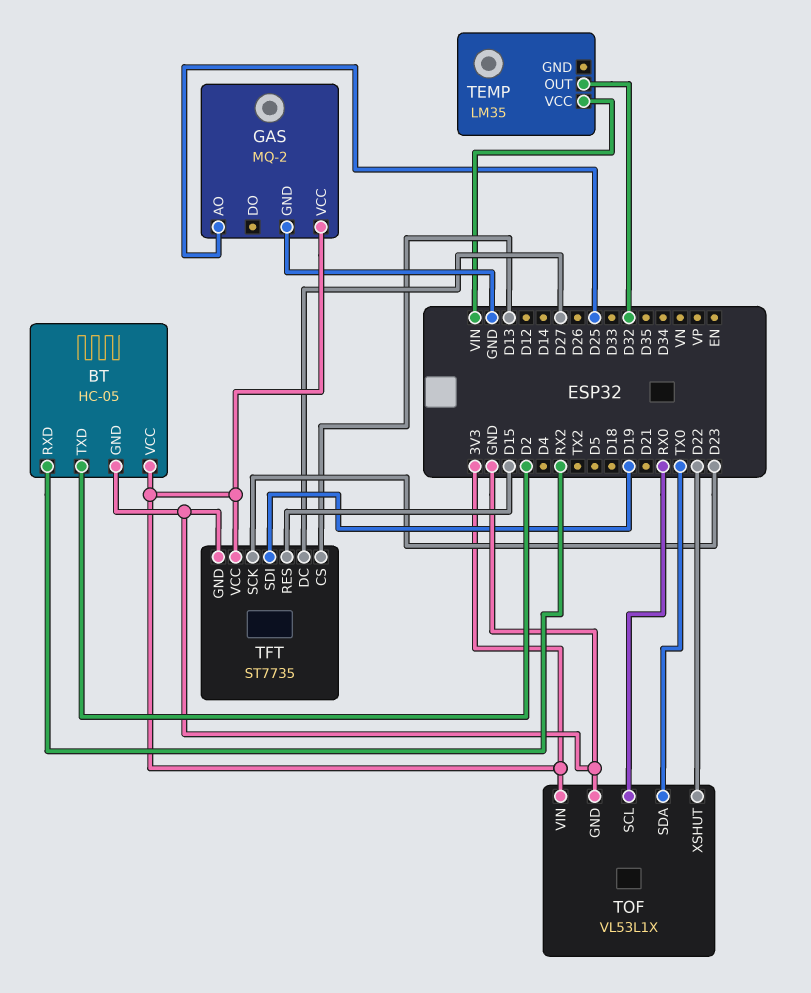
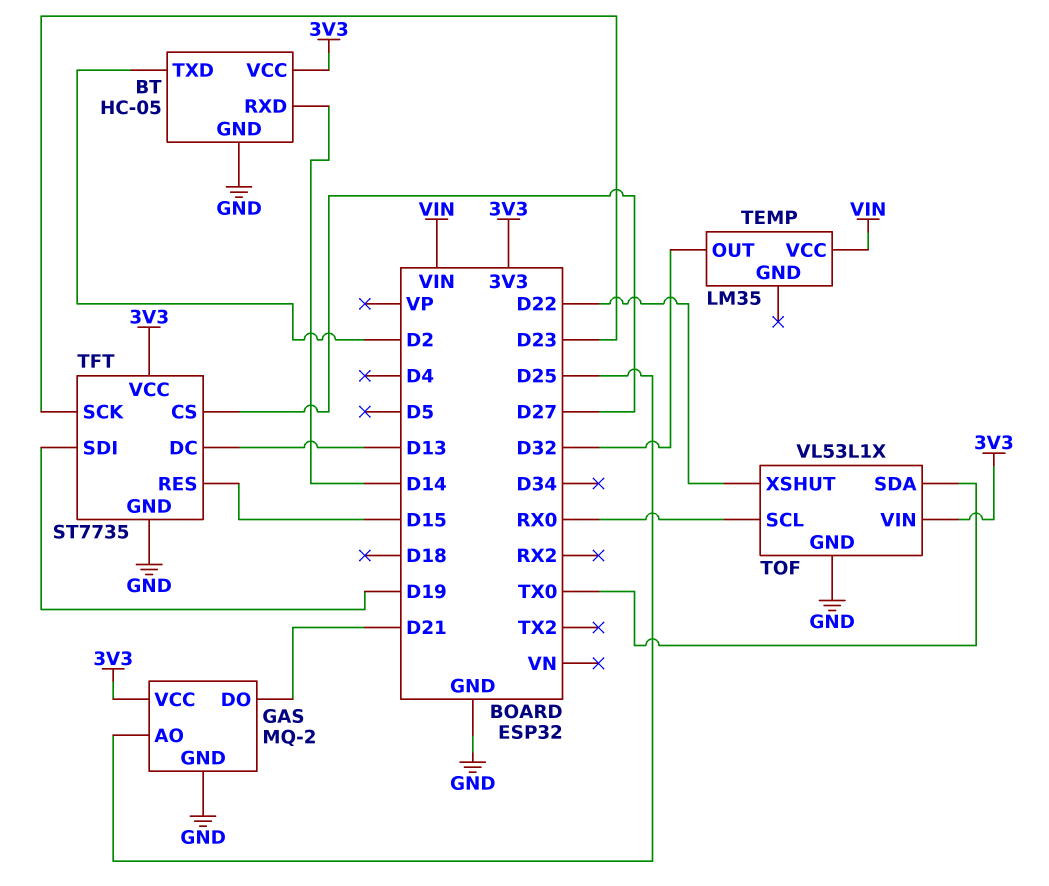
BT pin RXD: RX2 -> D14
GAS pin DO: none -> D21
TFT pin CS: D13 -> D27
TFT pin DC: D27 -> D13

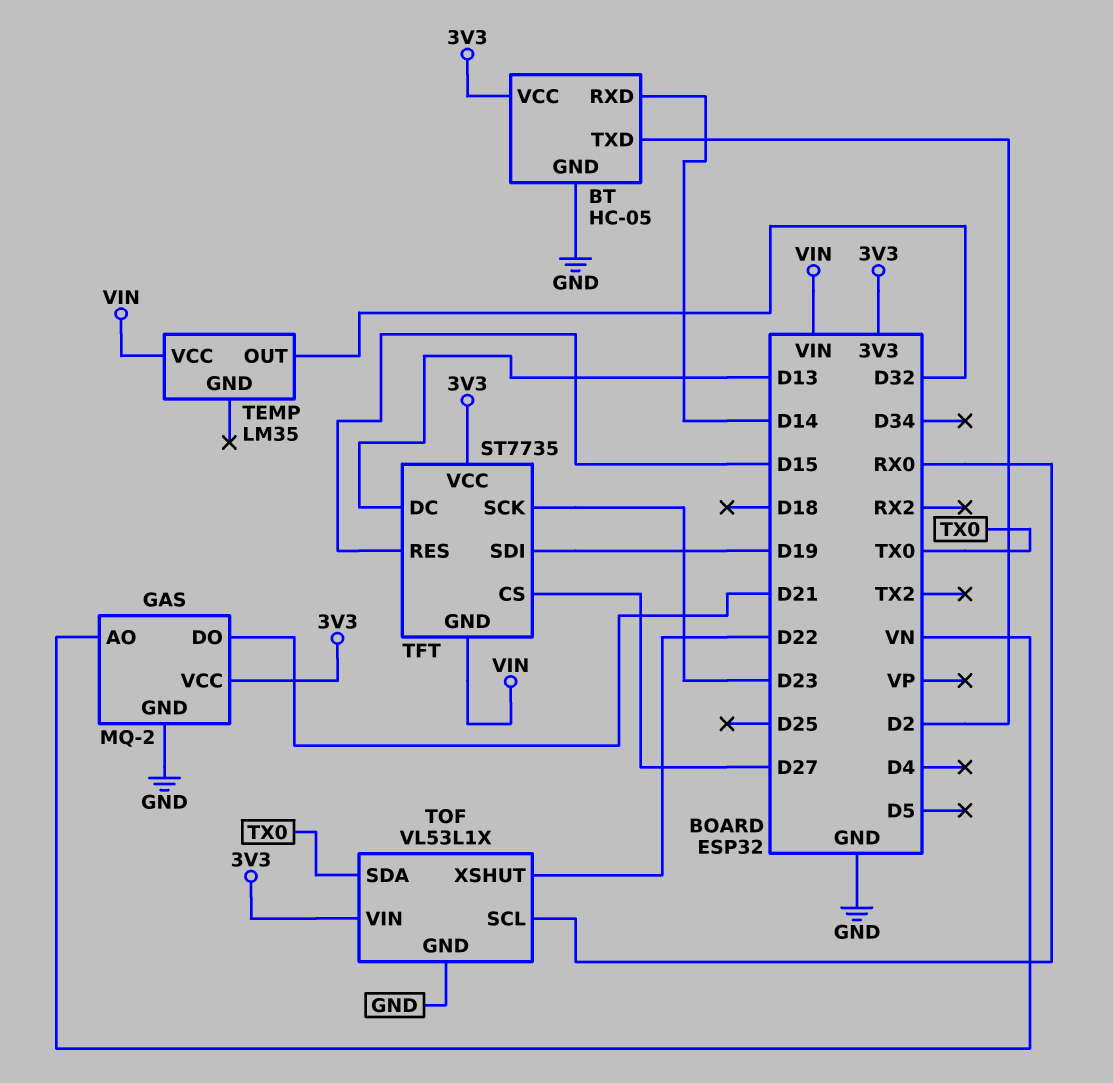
GAS pin AO: D25 -> VN
TFT pin GND: GND -> VIN

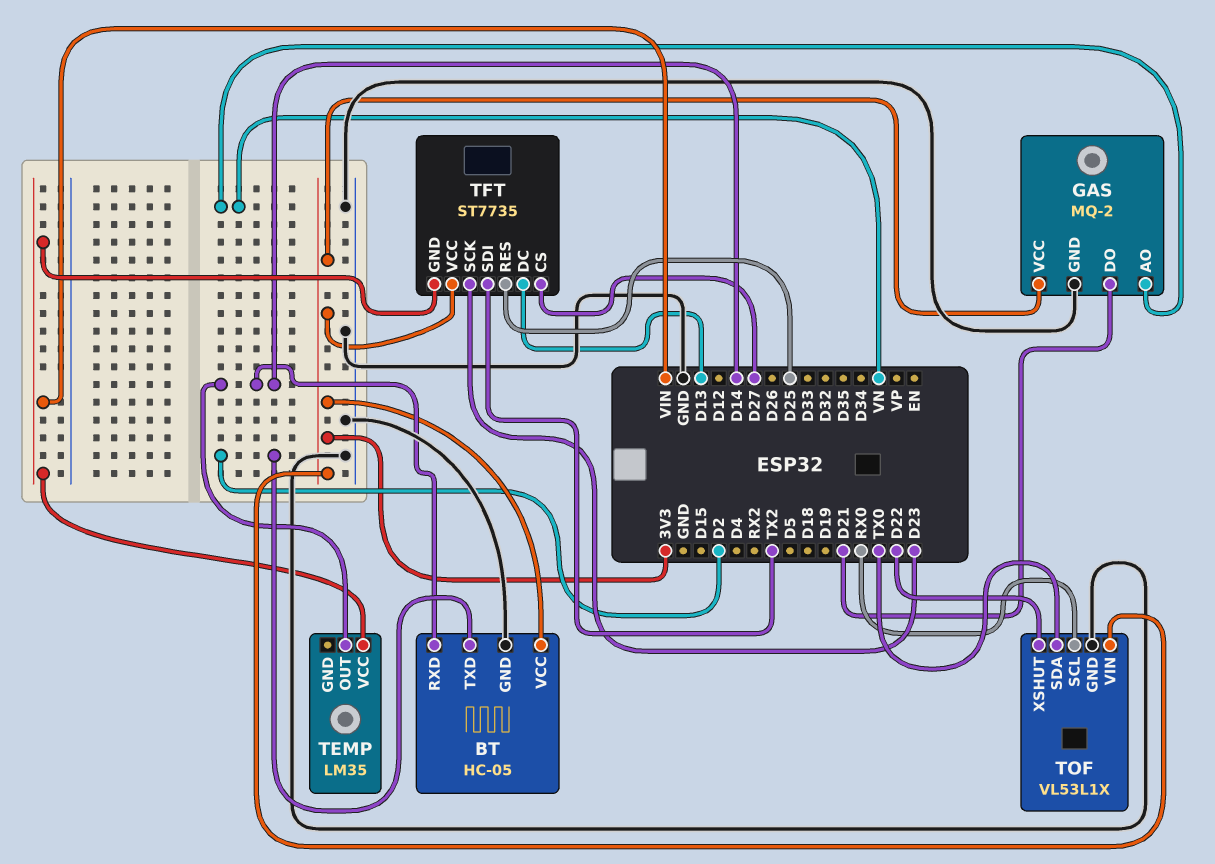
TEMP pin OUT: D32 -> D14
TFT pin RES: D15 -> D25
TFT pin SDI: D19 -> TX2

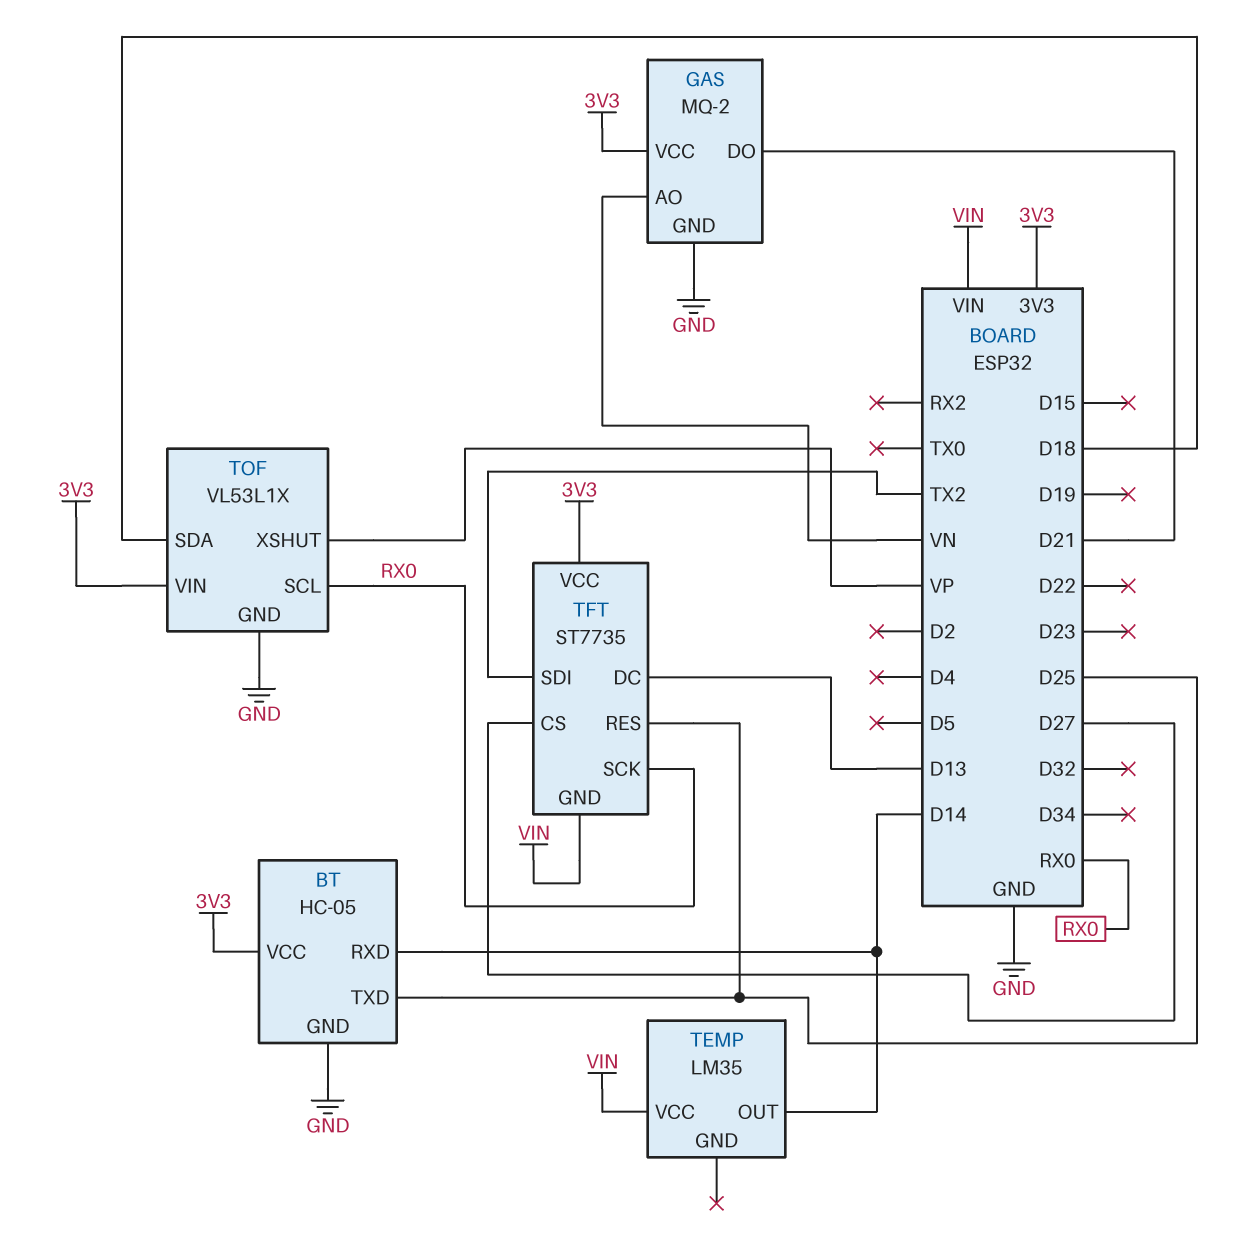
BT pin TXD: D2 -> D25
TFT pin SCK: D23 -> RX0
TOF pin SDA: TX0 -> D18
TOF pin XSHUT: D22 -> VP

